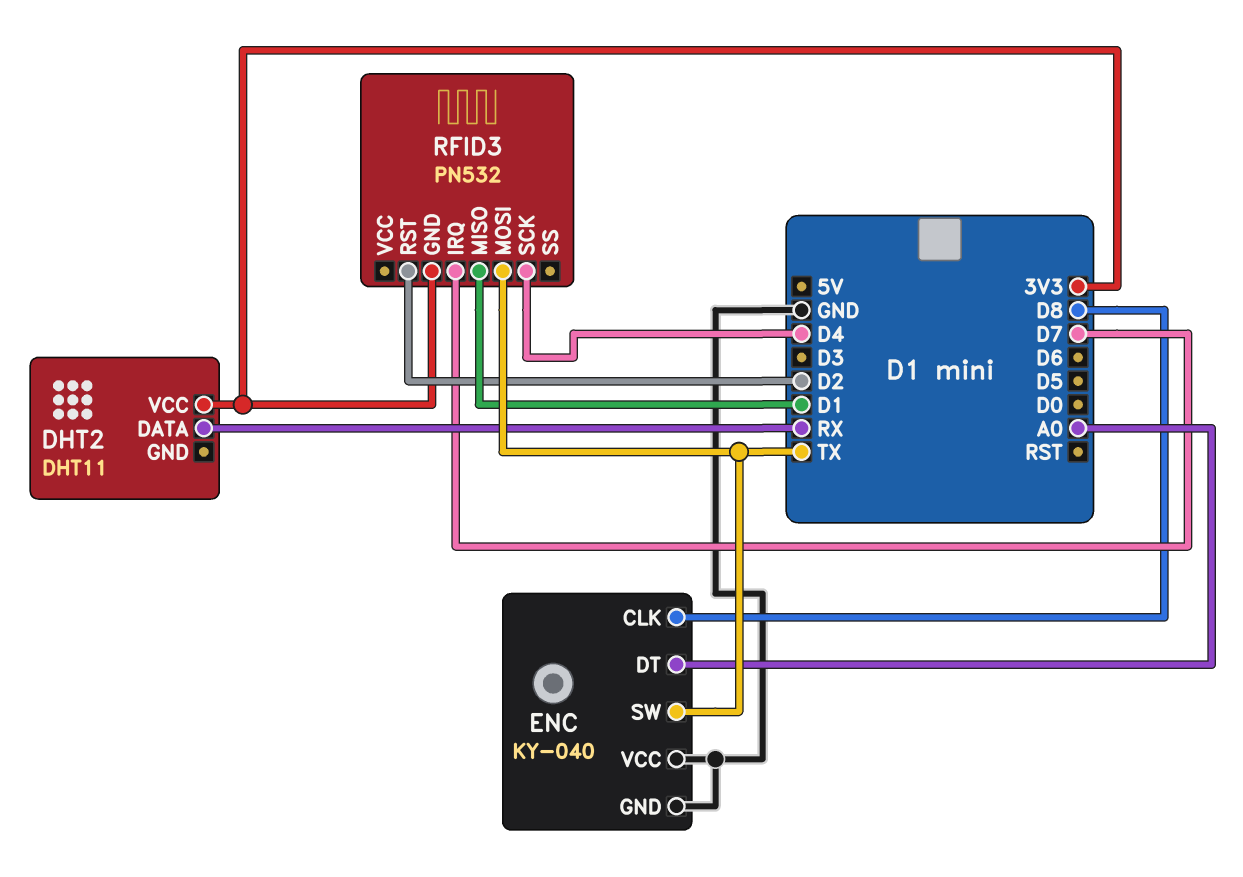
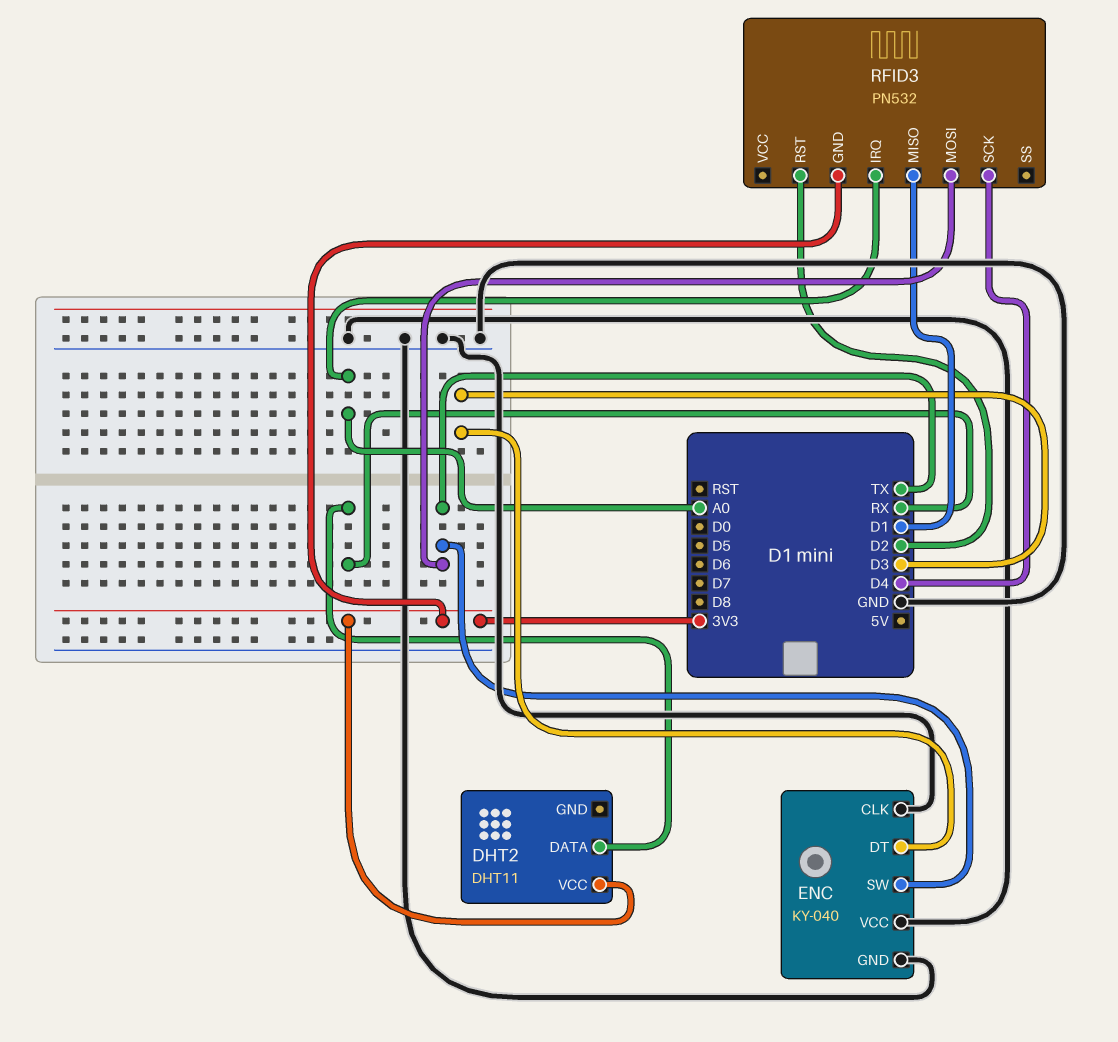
ENC pin CLK: D8 -> GND
ENC pin DT: A0 -> D3
RFID3 pin IRQ: D7 -> A0

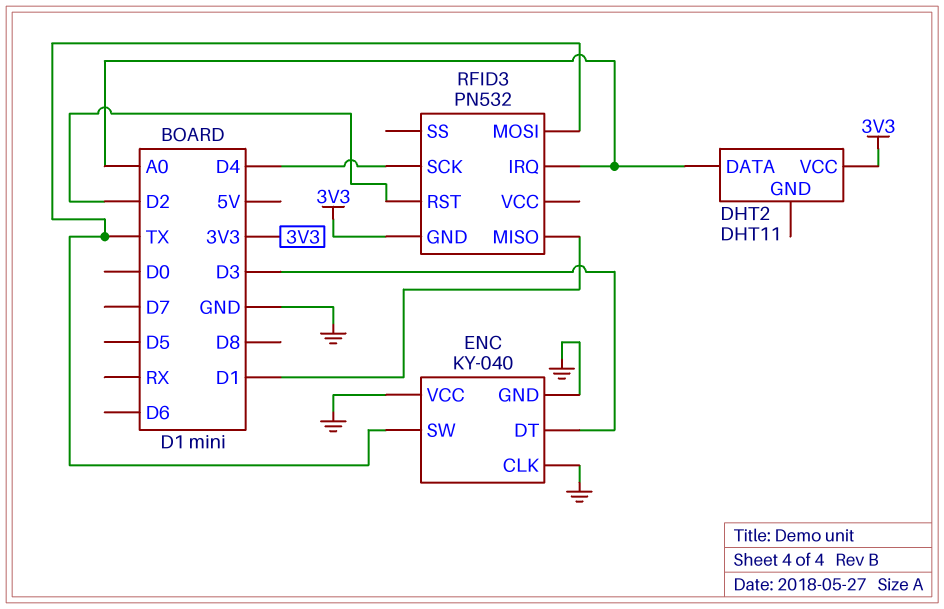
DHT2 pin DATA: RX -> A0

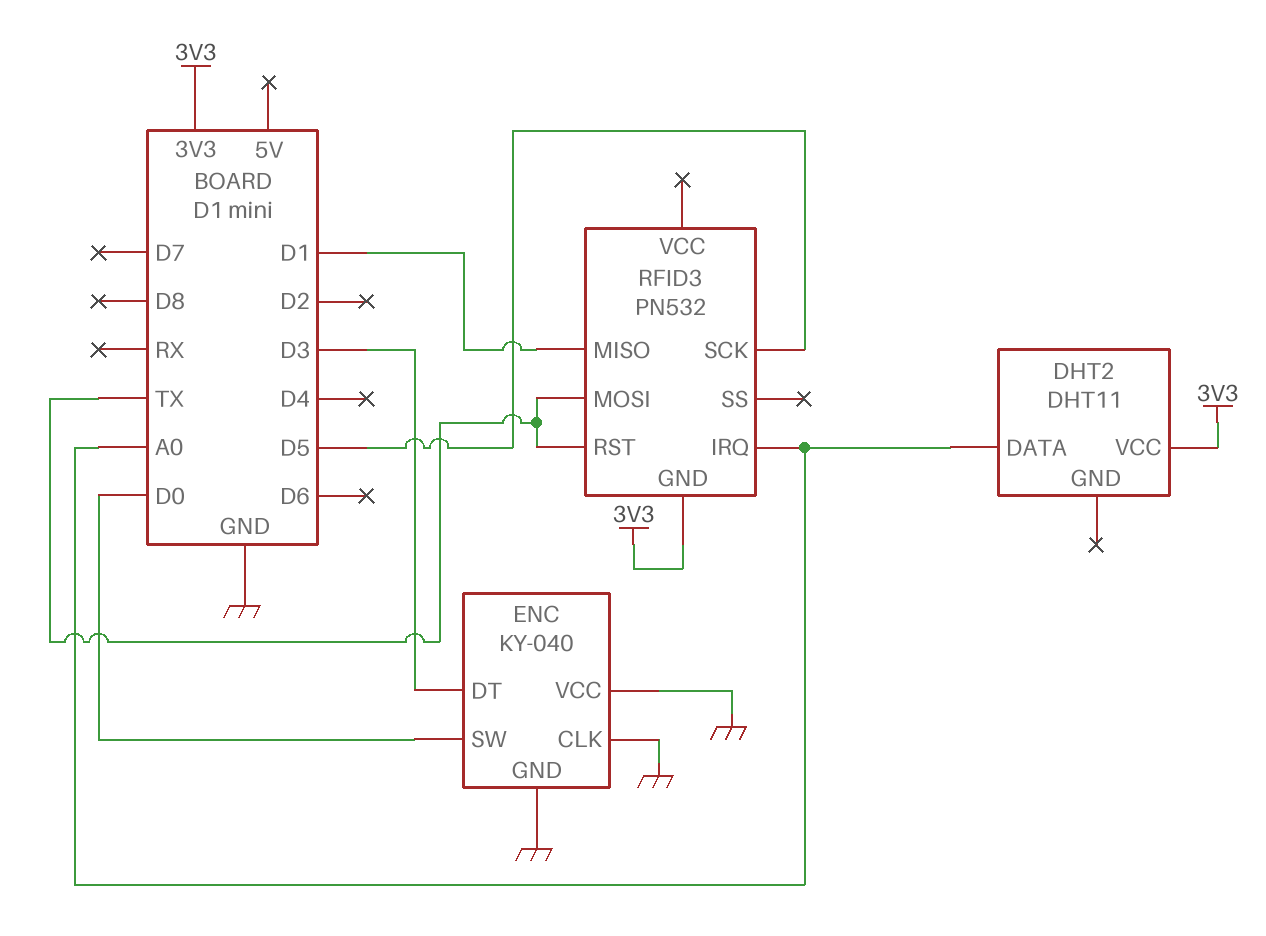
ENC pin SW: TX -> D0
RFID3 pin RST: D2 -> TX
RFID3 pin SCK: D4 -> D5

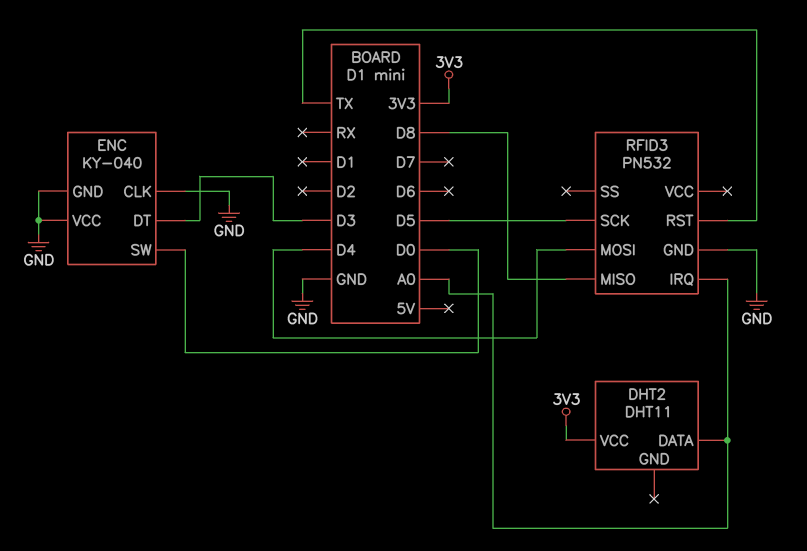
RFID3 pin GND: 3V3 -> GND
RFID3 pin MISO: D1 -> D8
RFID3 pin MOSI: TX -> D4

